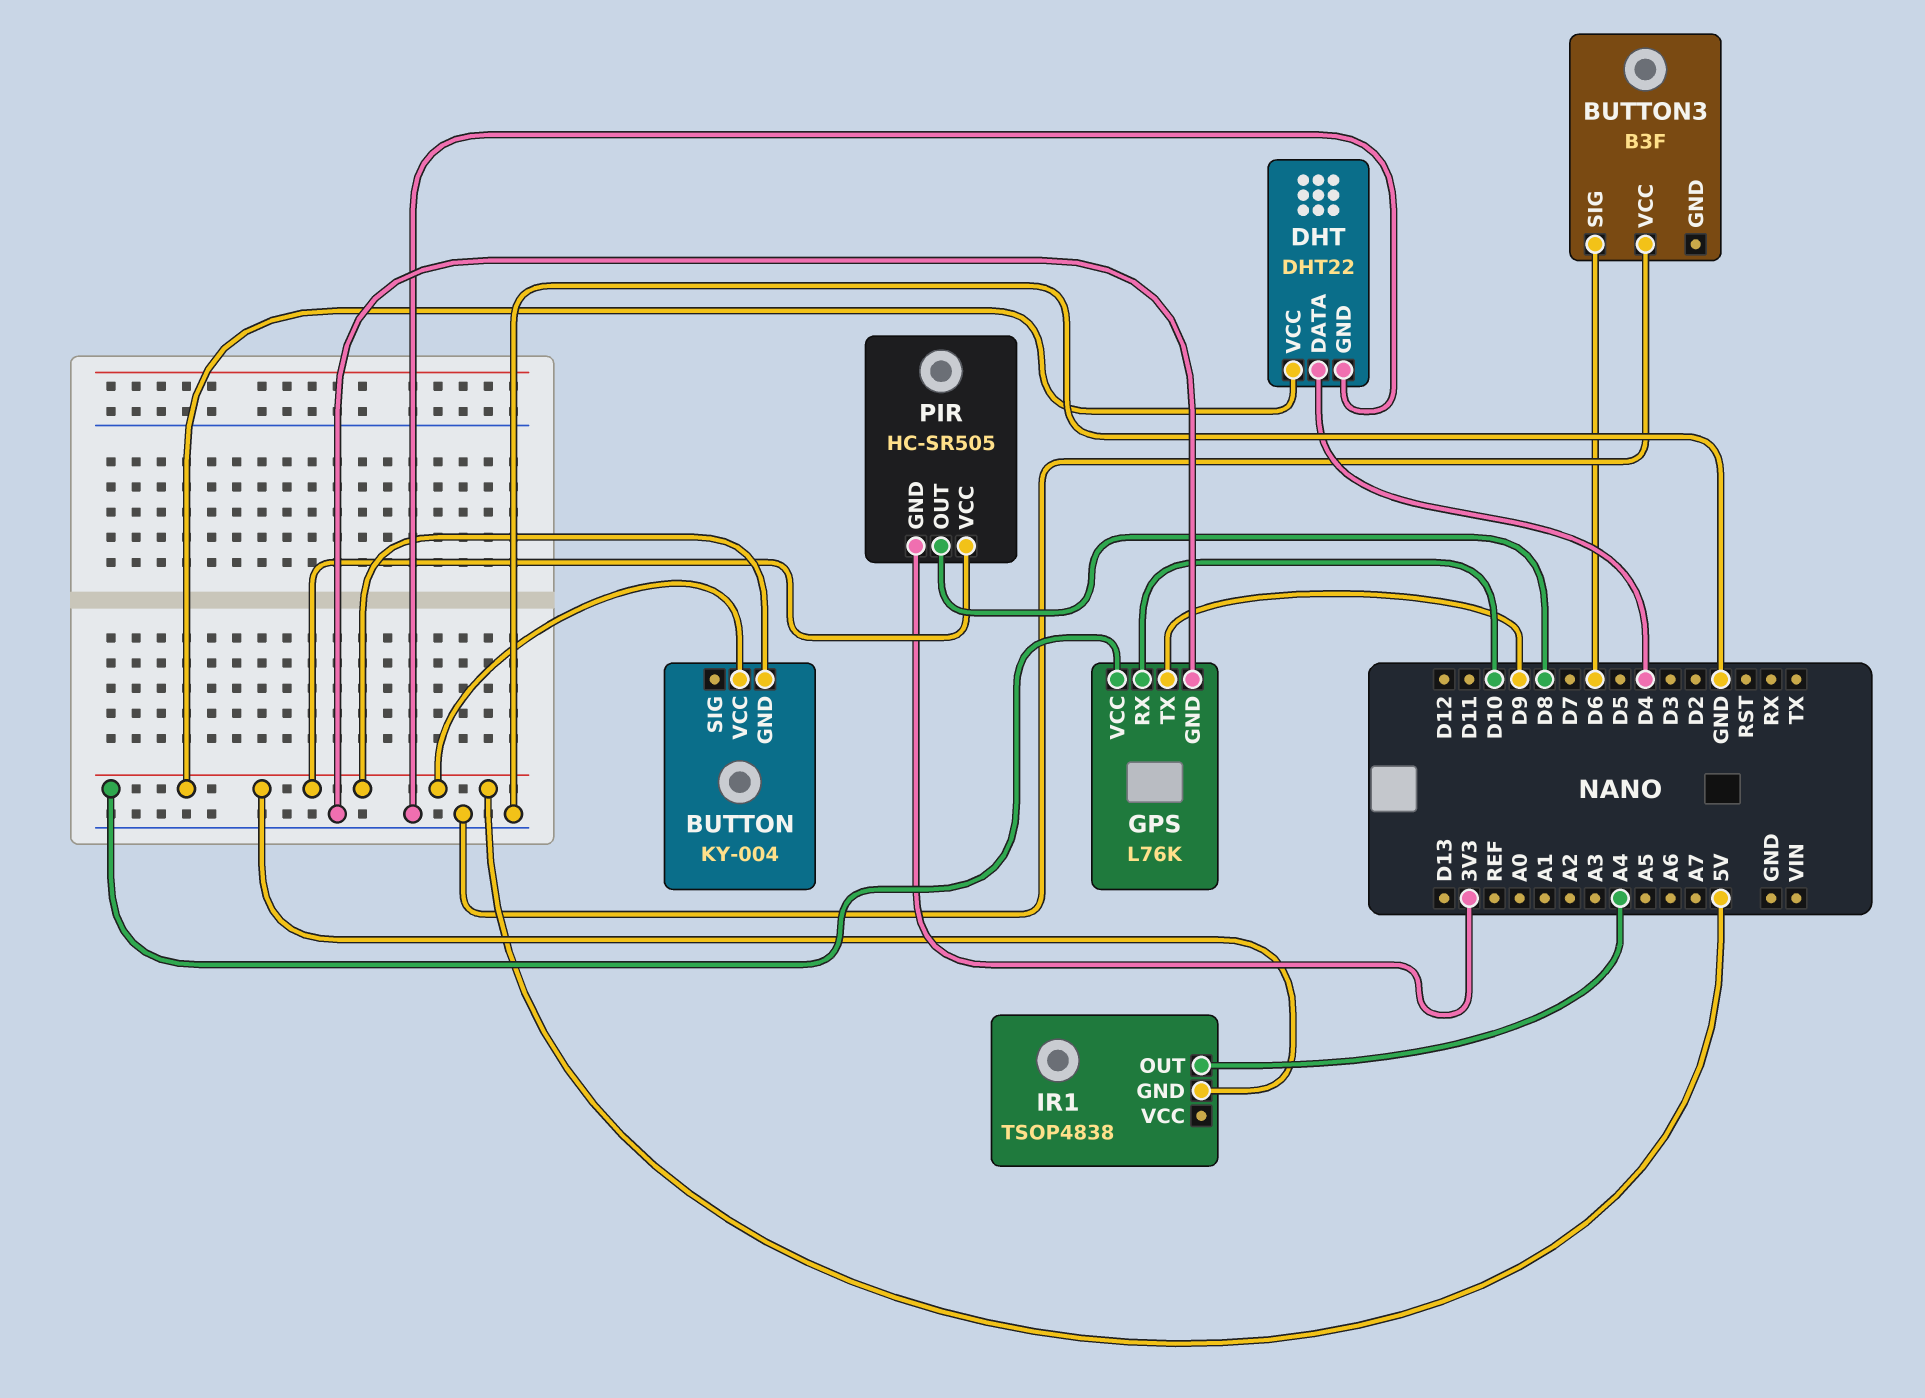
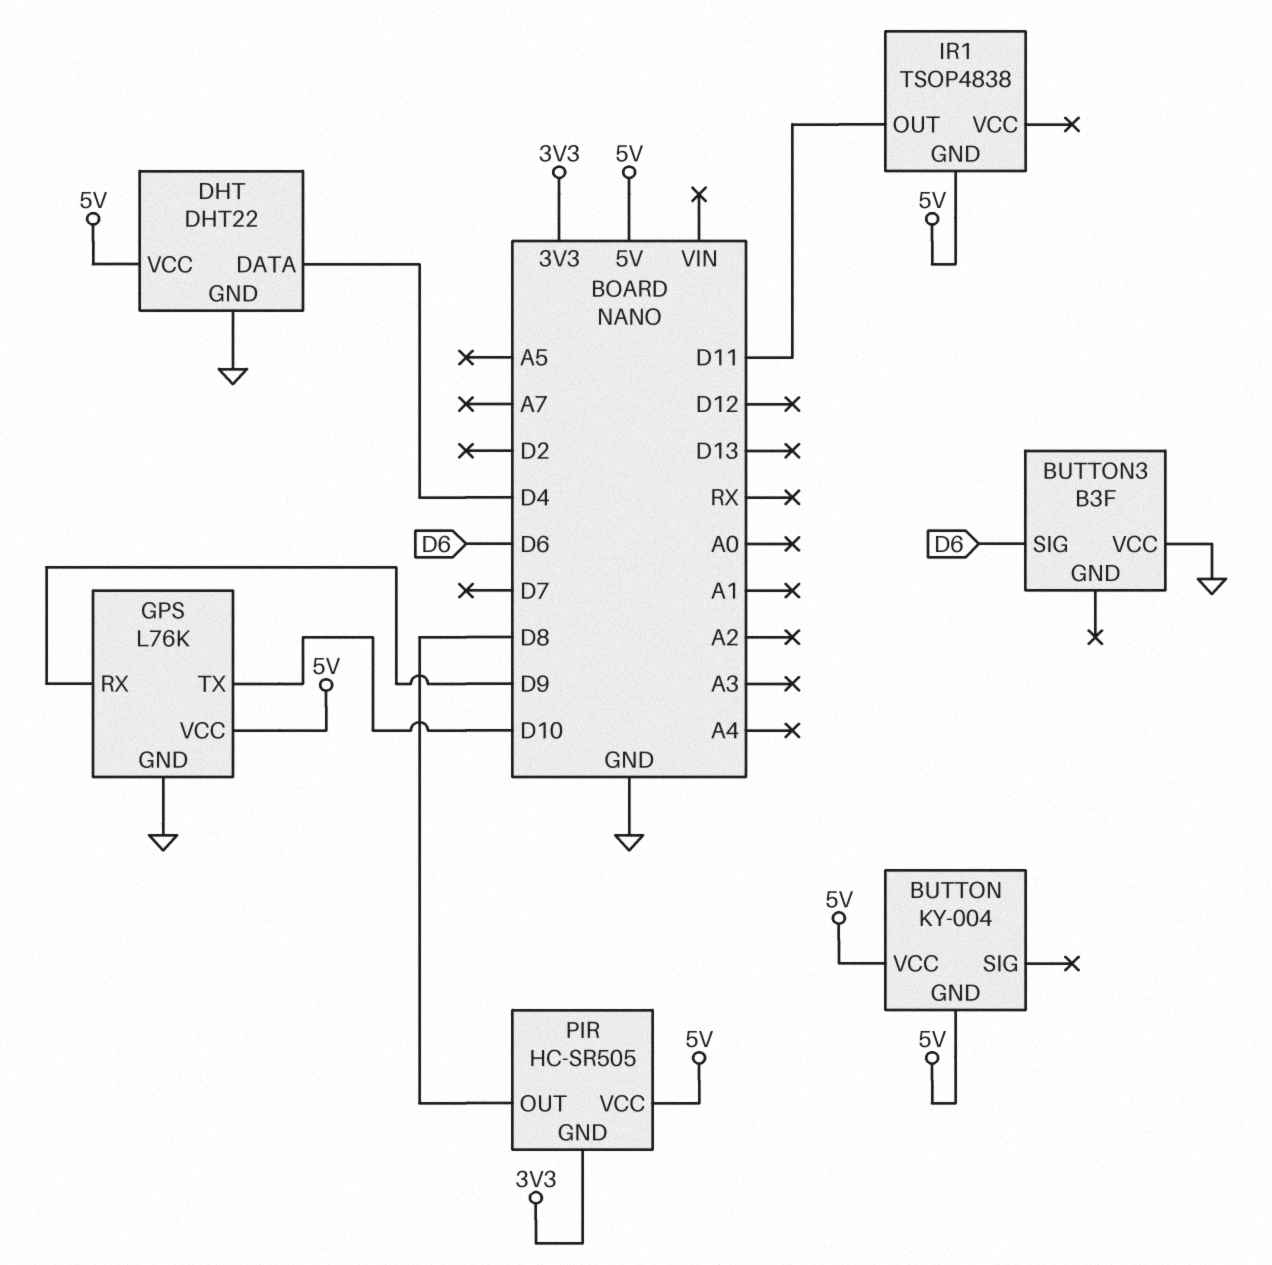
GPS pin RX: D10 -> D9
GPS pin TX: D9 -> D10
IR1 pin OUT: A4 -> D11

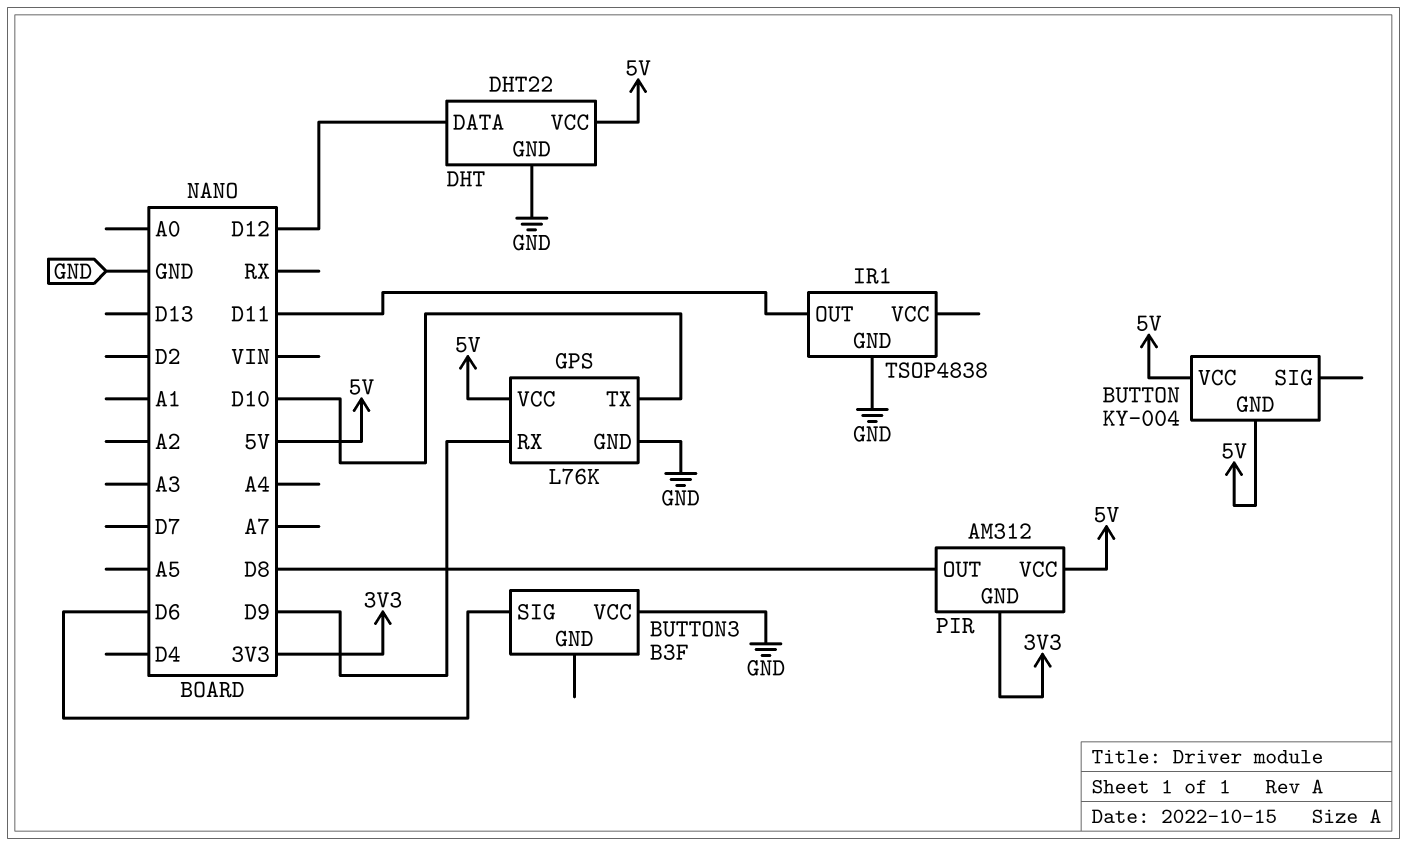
DHT pin DATA: D4 -> D12
IR1 pin GND: 5V -> GND
PIR: HC-SR505 -> AM312

